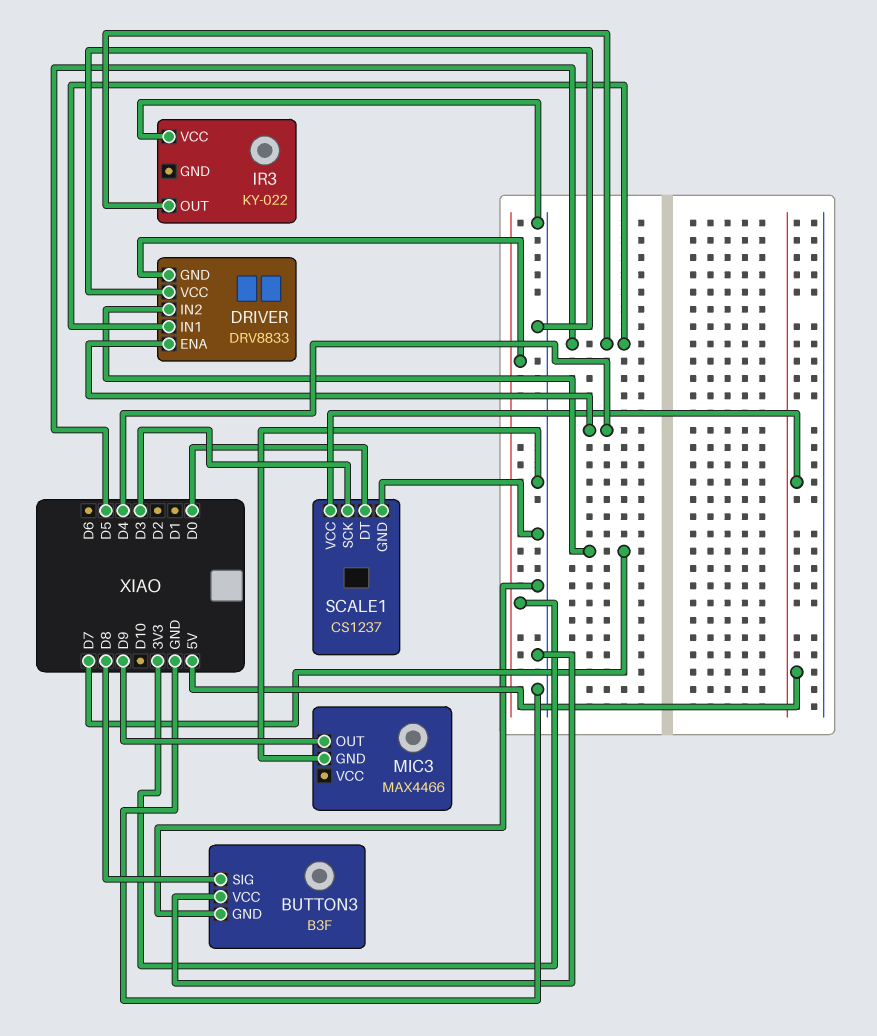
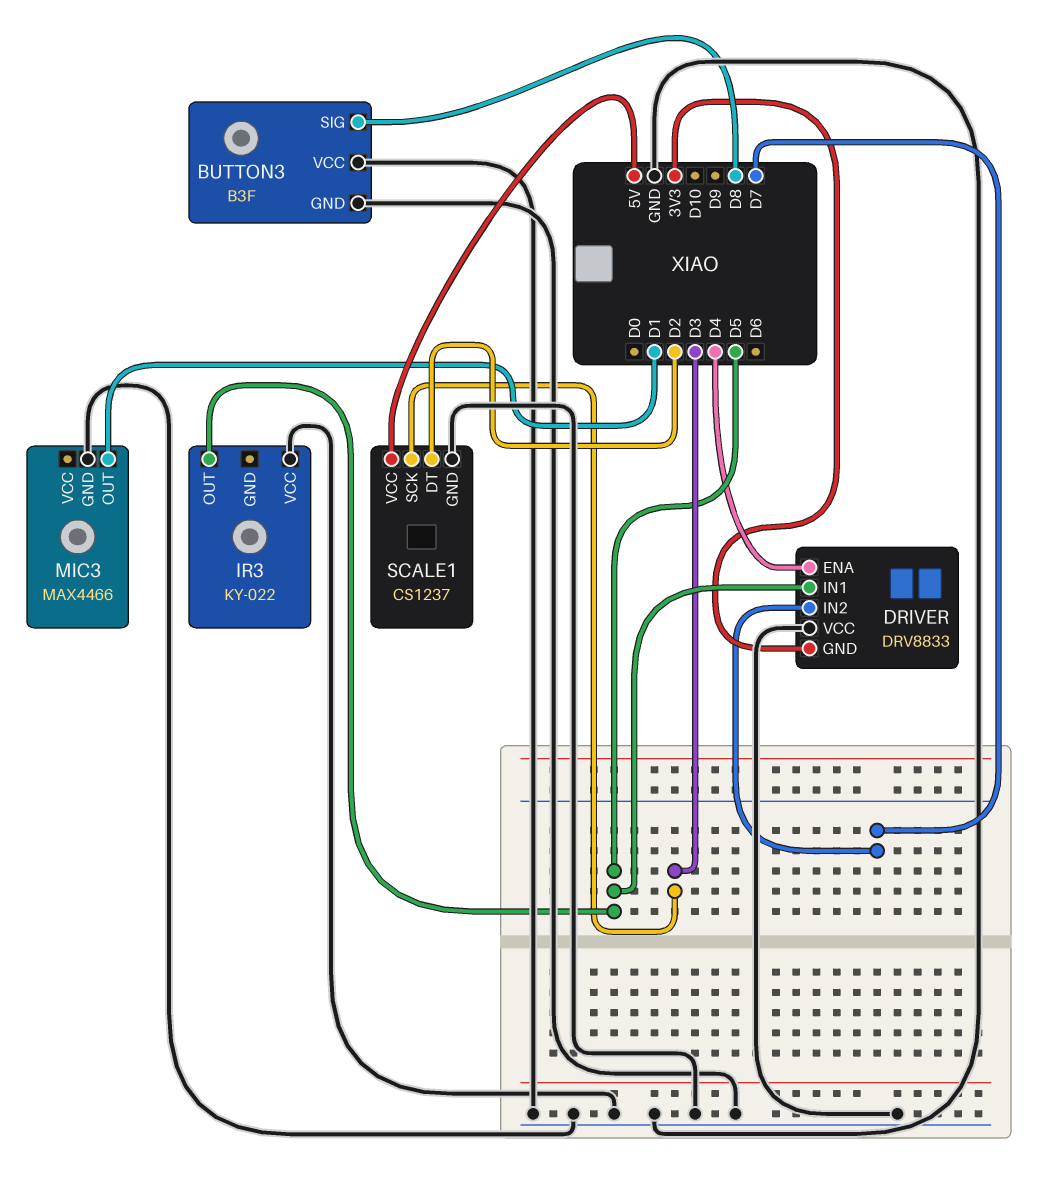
MIC3 pin OUT: D9 -> D1
SCALE1 pin DT: D0 -> D2

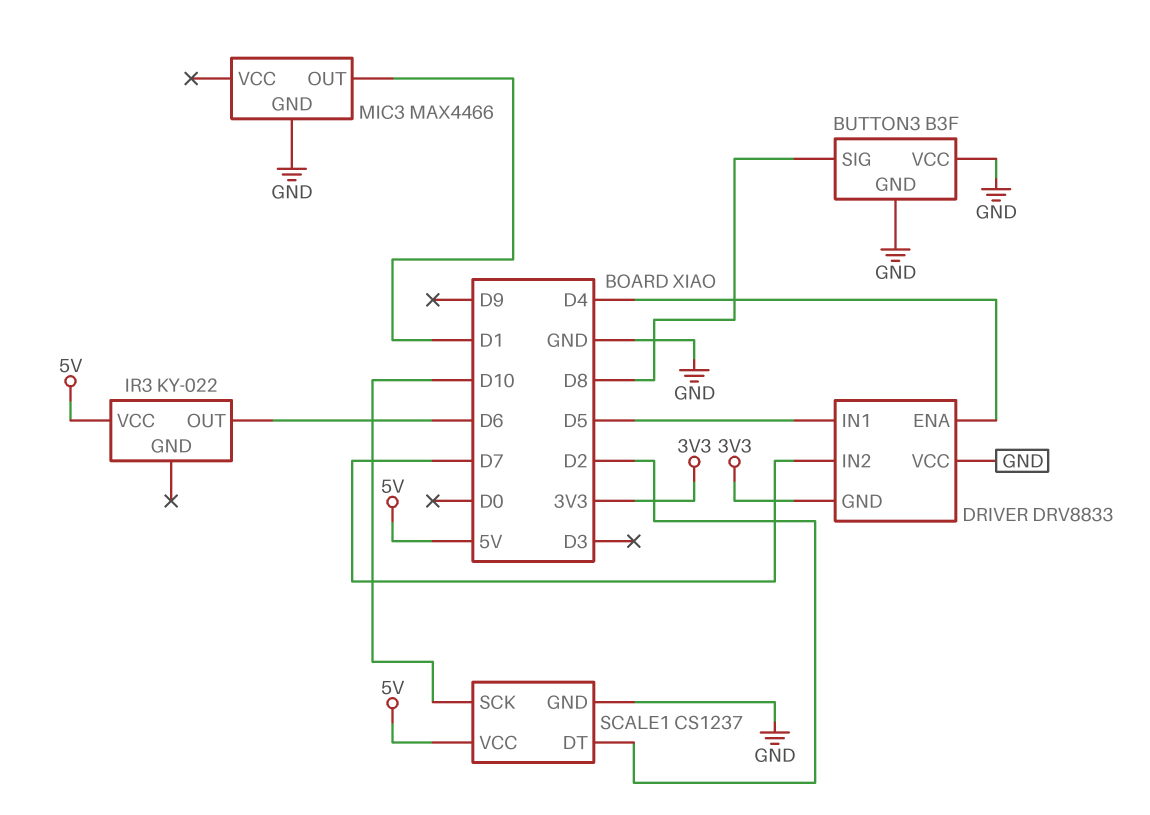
IR3 pin OUT: D5 -> D6
IR3 pin VCC: GND -> 5V
SCALE1 pin SCK: D3 -> D10

